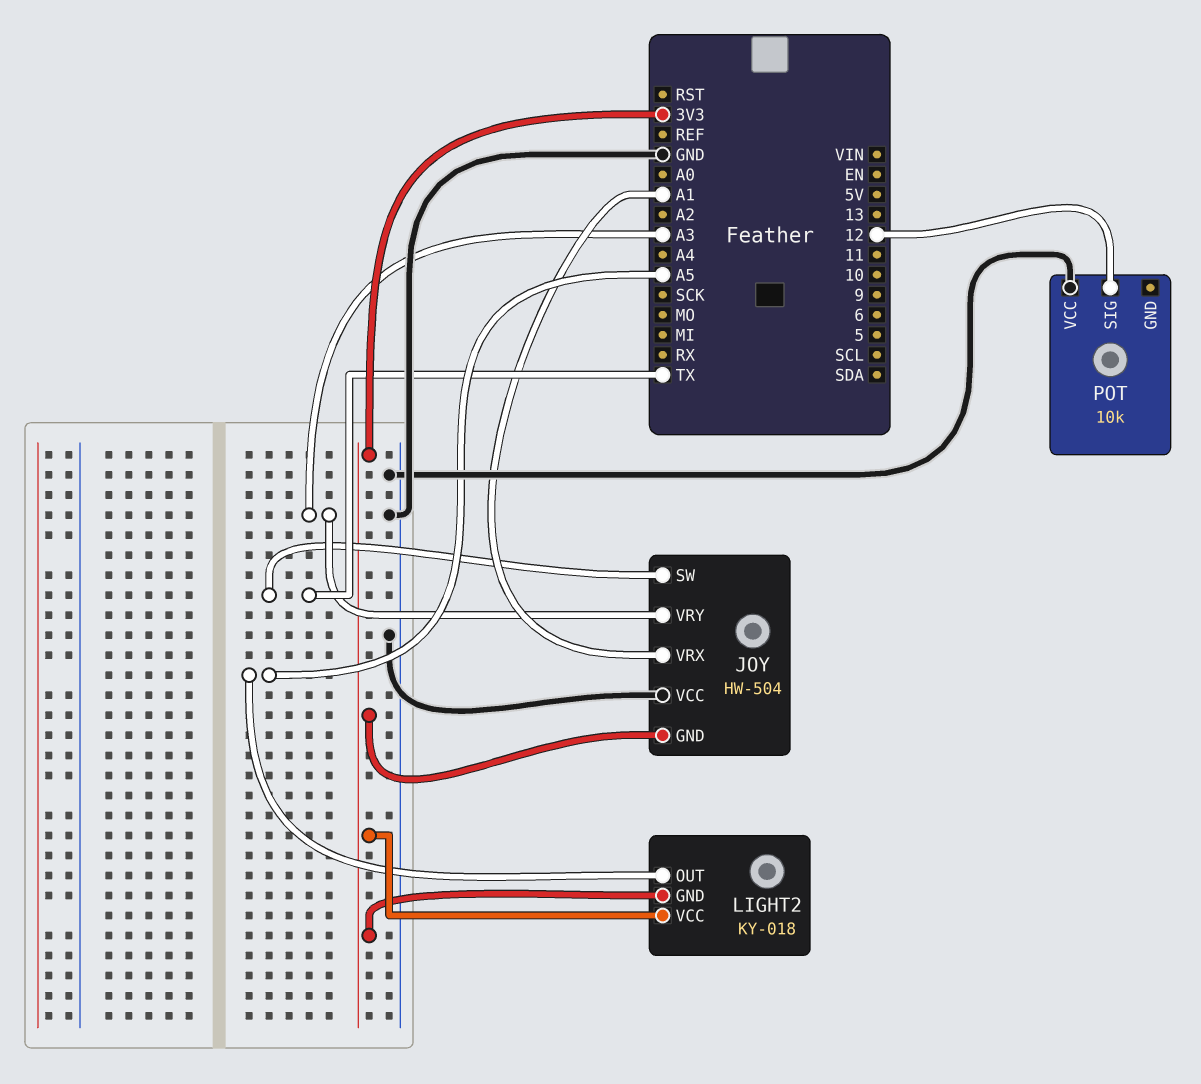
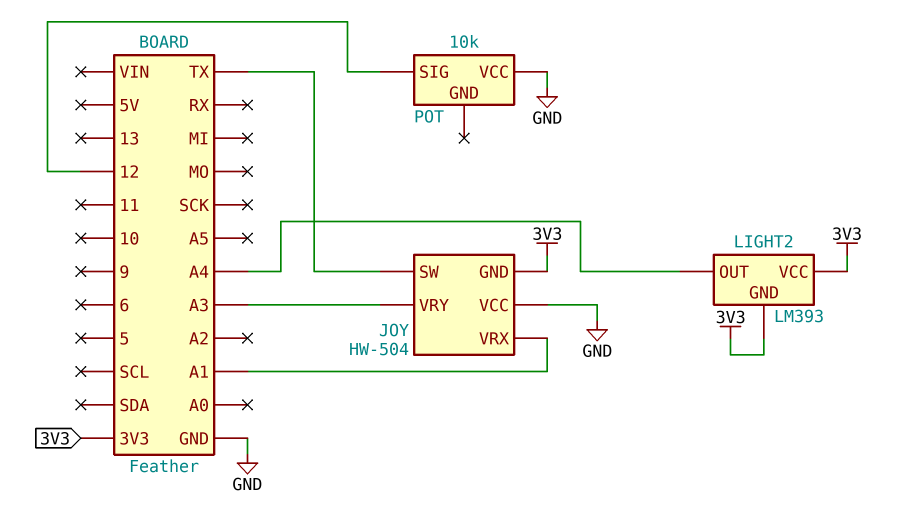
LIGHT2: KY-018 -> LM393
LIGHT2 pin OUT: A5 -> A4

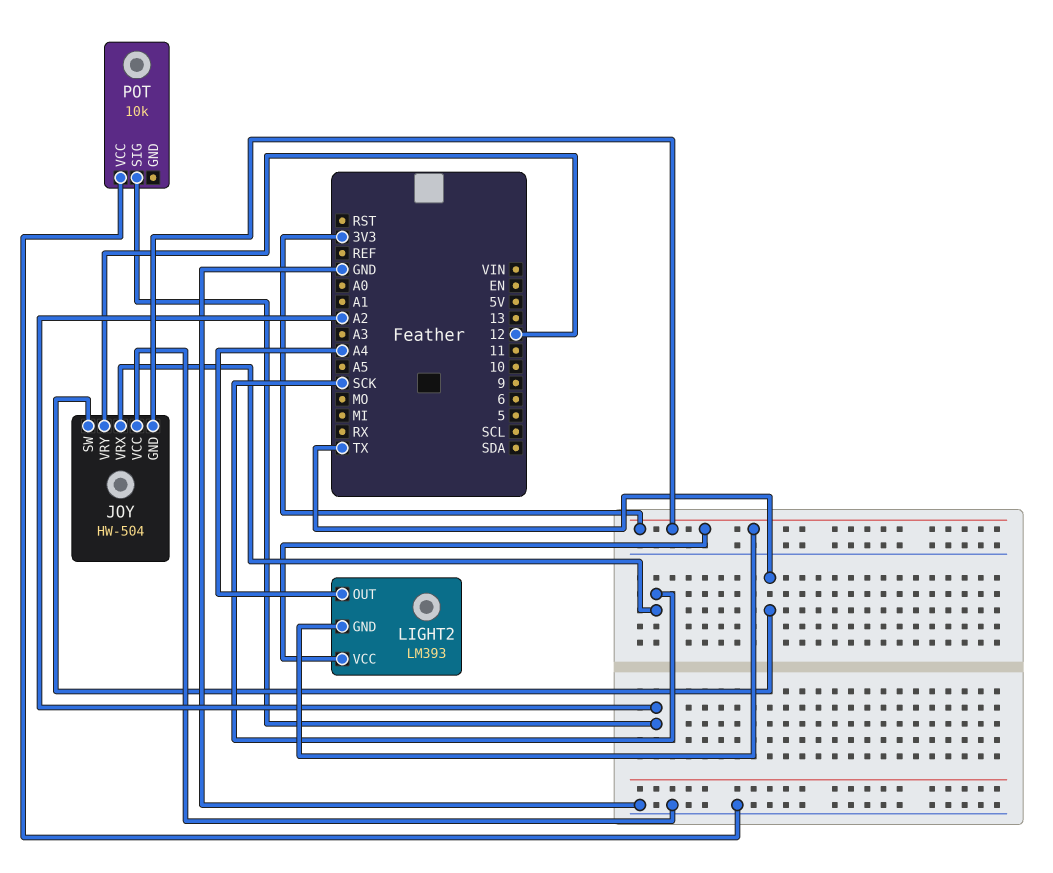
JOY pin VRX: A1 -> SCK
JOY pin VRY: A3 -> 12
POT pin SIG: 12 -> A2

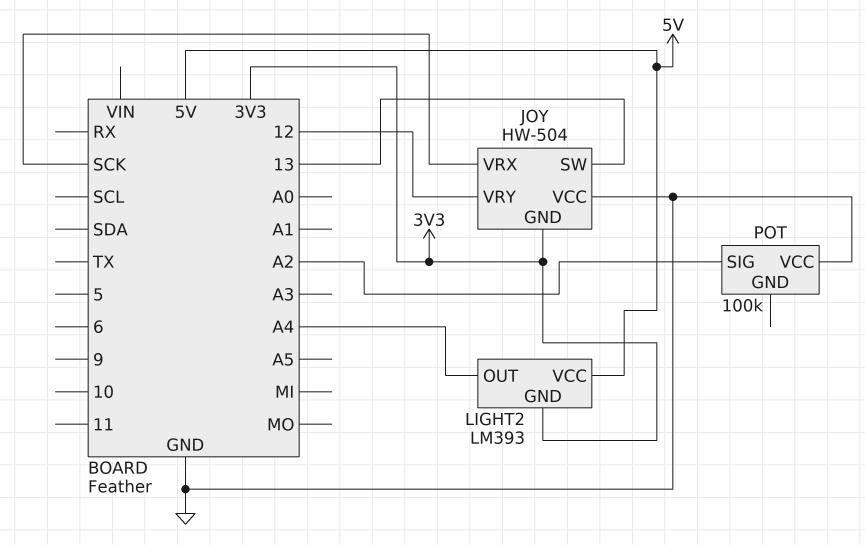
JOY pin SW: TX -> 13
LIGHT2 pin VCC: 3V3 -> 5V
POT: 10k -> 100k

